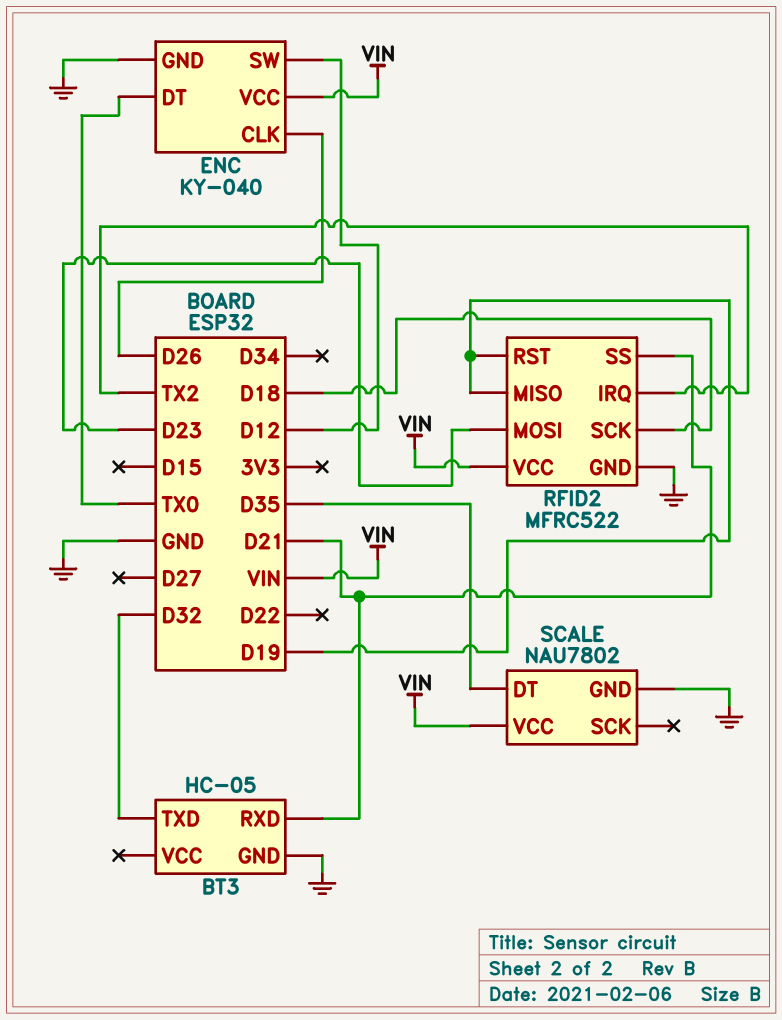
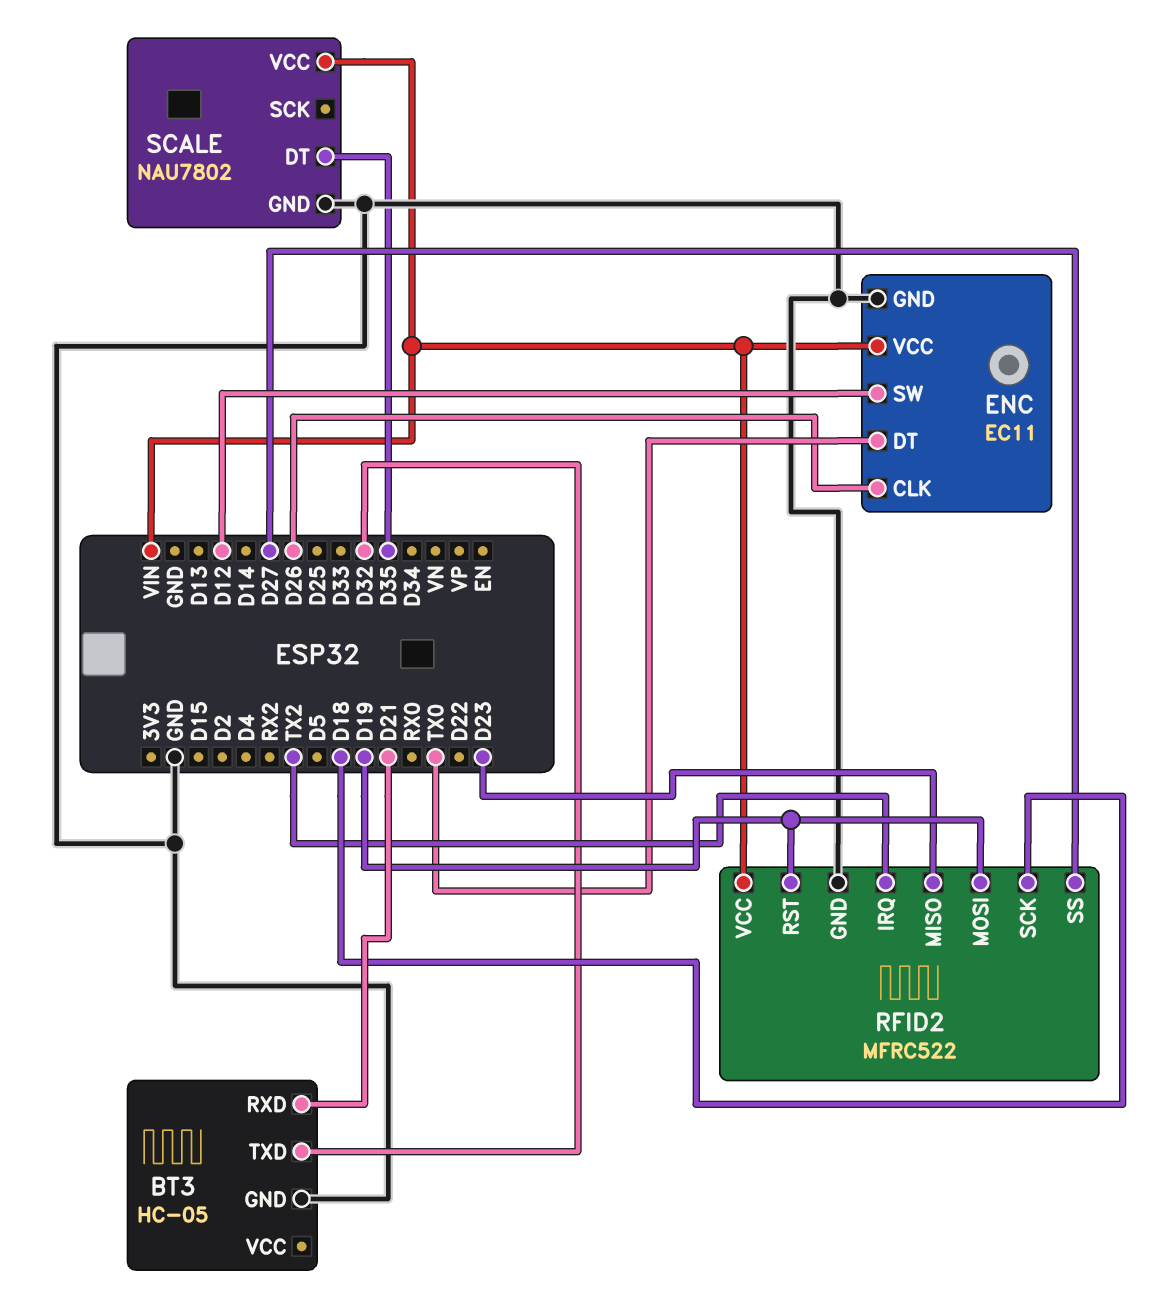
ENC: KY-040 -> EC11
RFID2 pin MISO: D19 -> D23
RFID2 pin MOSI: D23 -> D19
RFID2 pin SS: D21 -> D27

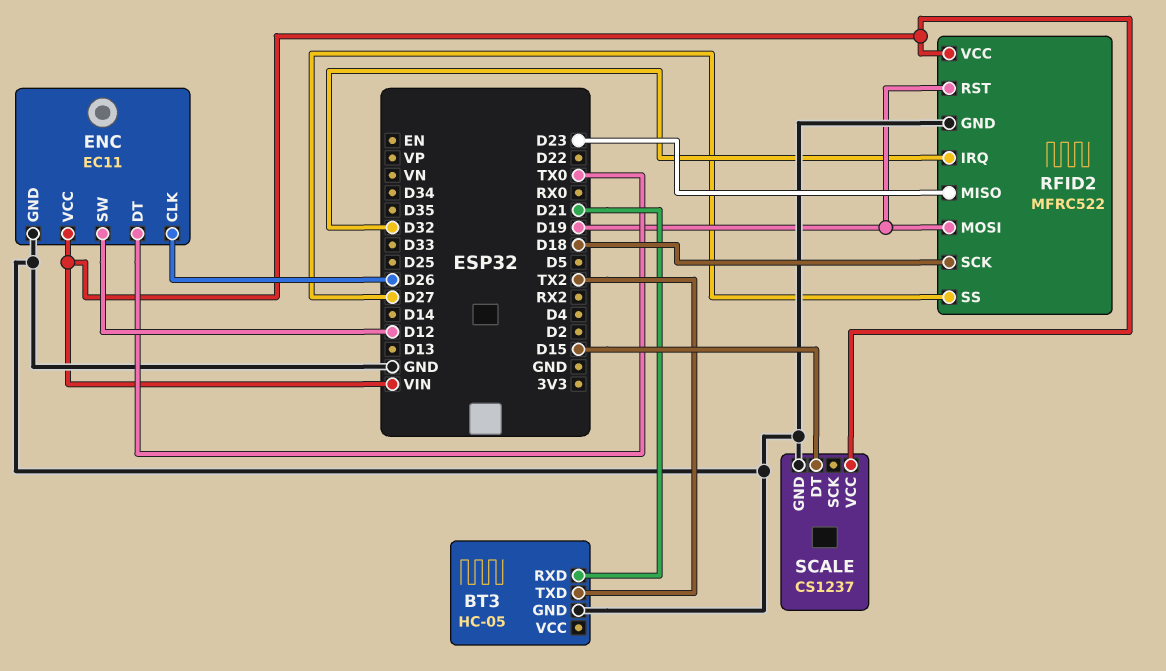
BT3 pin TXD: D32 -> TX2
RFID2 pin IRQ: TX2 -> D32
SCALE: NAU7802 -> CS1237
SCALE pin DT: D35 -> D15

